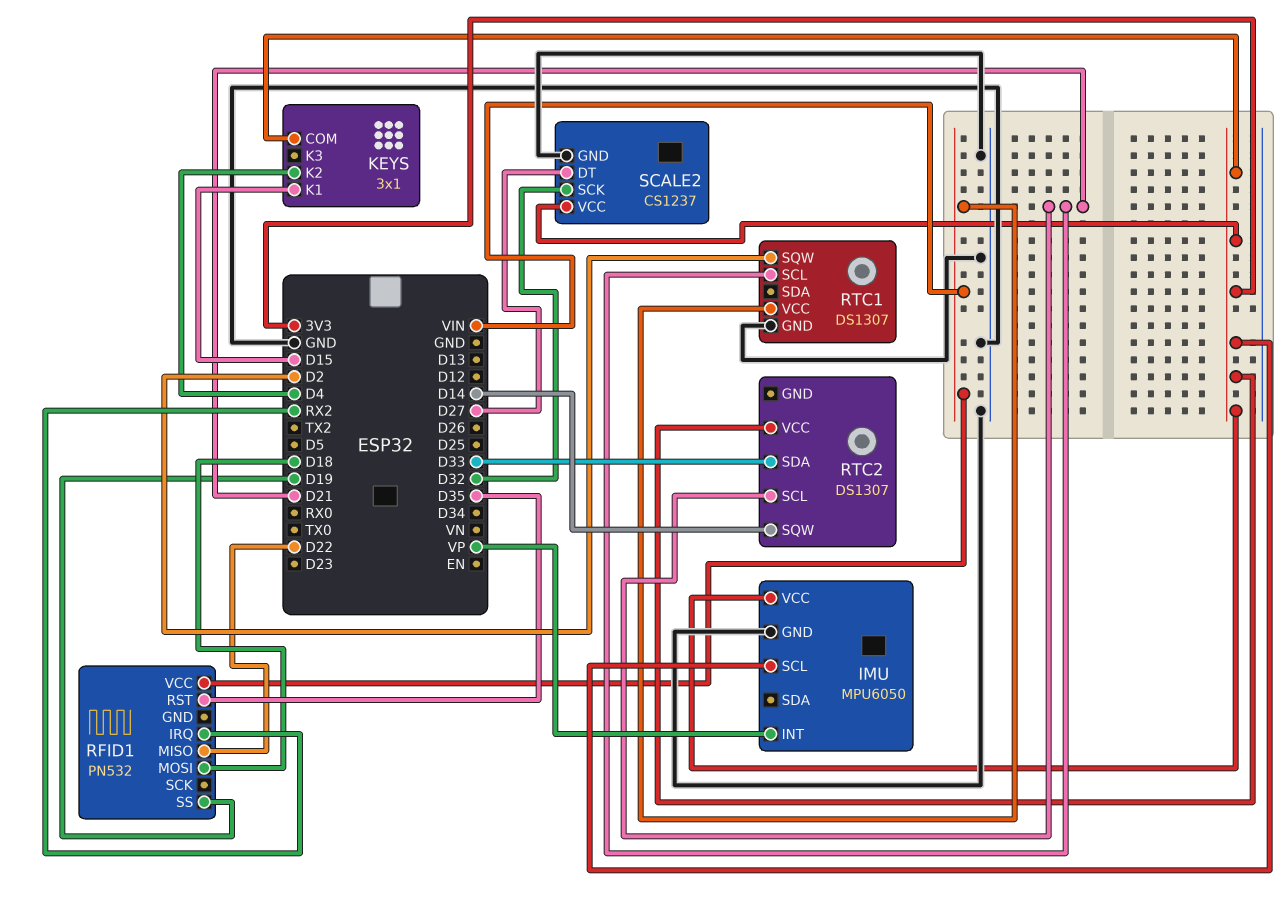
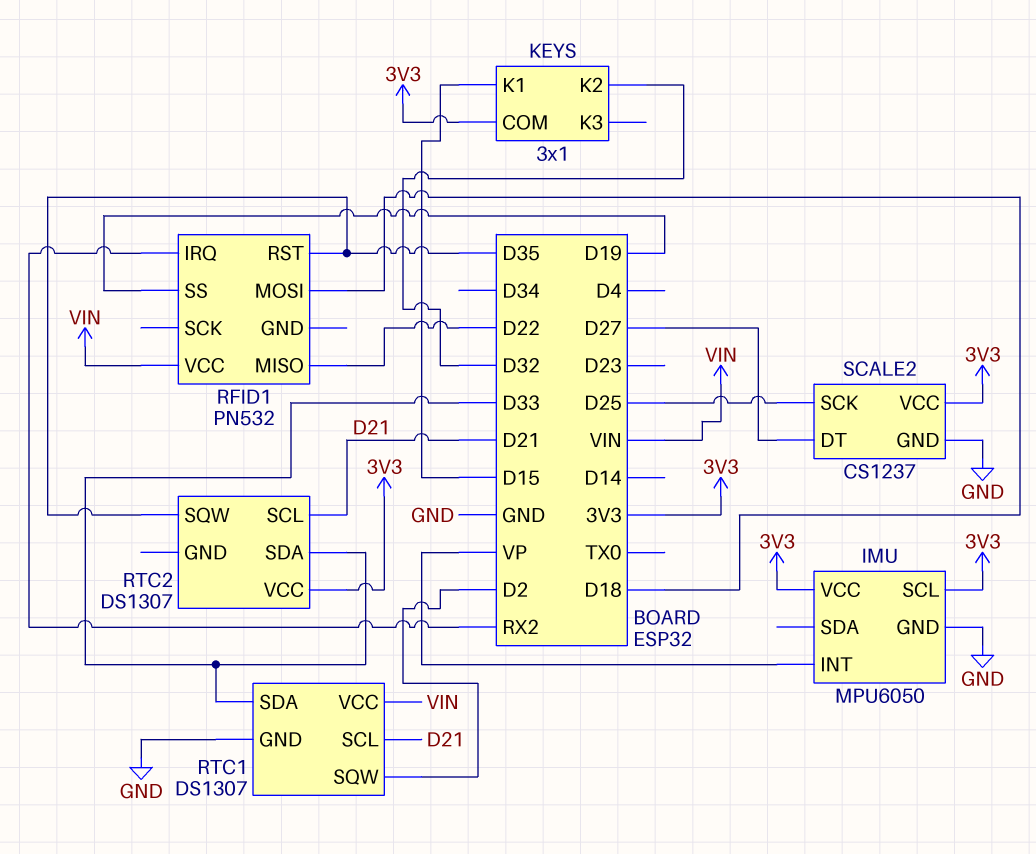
KEYS pin K2: D4 -> D32
RTC1 pin SDA: none -> D33
RTC2 pin SQW: D14 -> D35
SCALE2 pin SCK: D32 -> D25

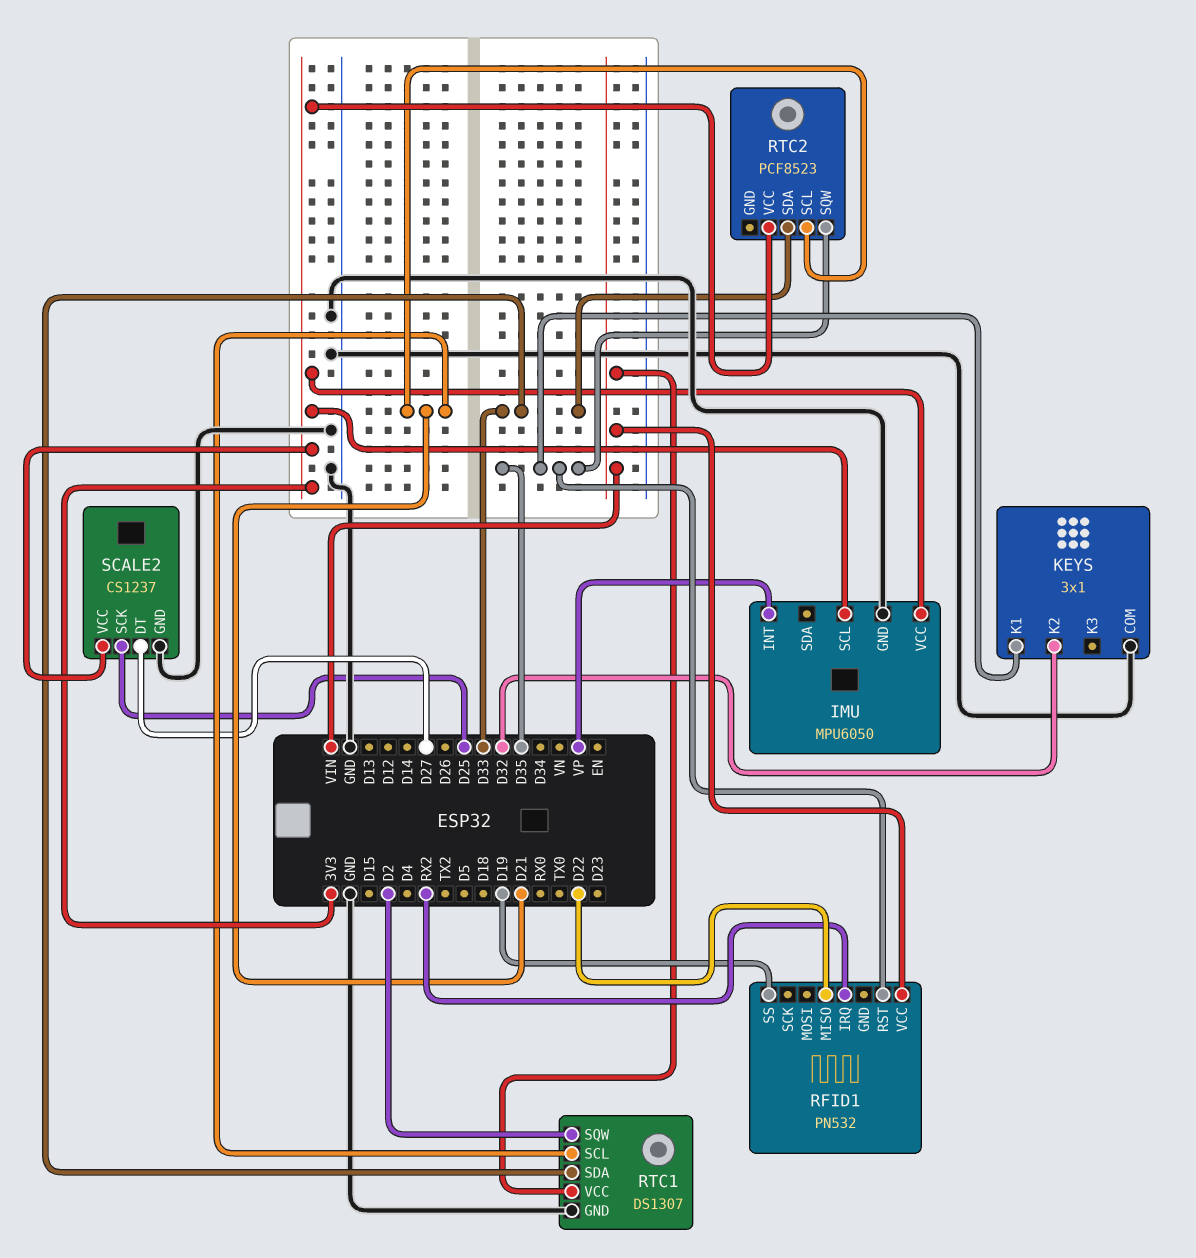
KEYS pin COM: 3V3 -> GND
KEYS pin K1: D15 -> D35
RFID1 pin MOSI: D18 -> none
RTC2: DS1307 -> PCF8523

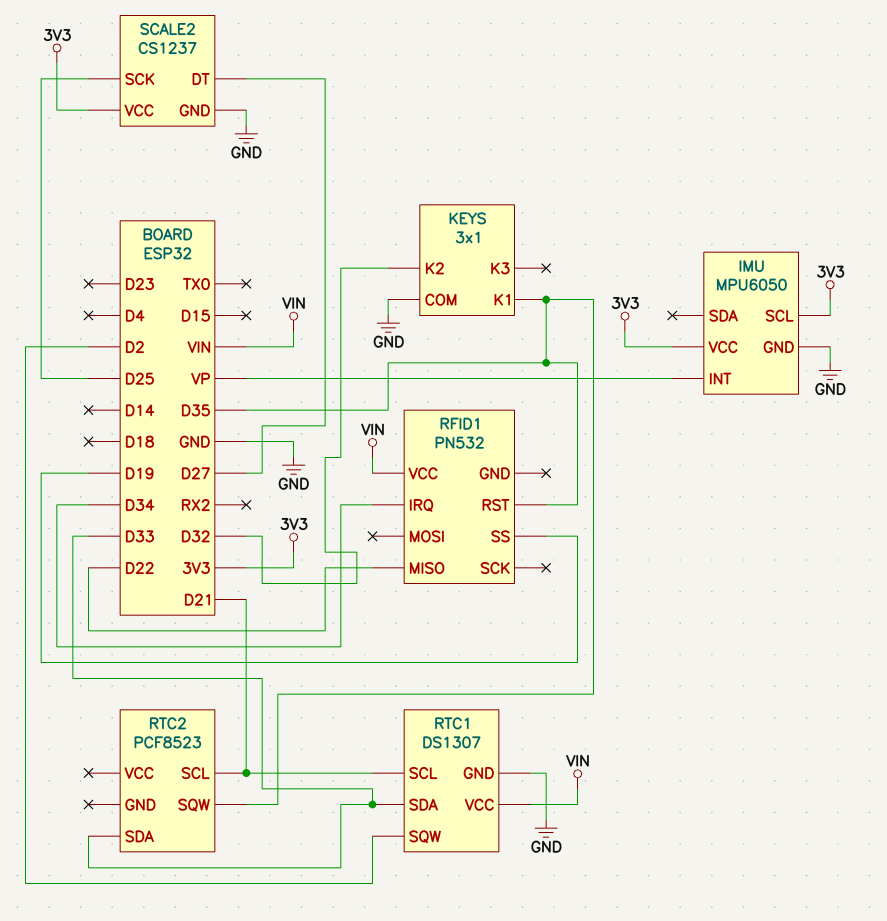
RFID1 pin IRQ: RX2 -> D34
RTC2 pin VCC: 3V3 -> none

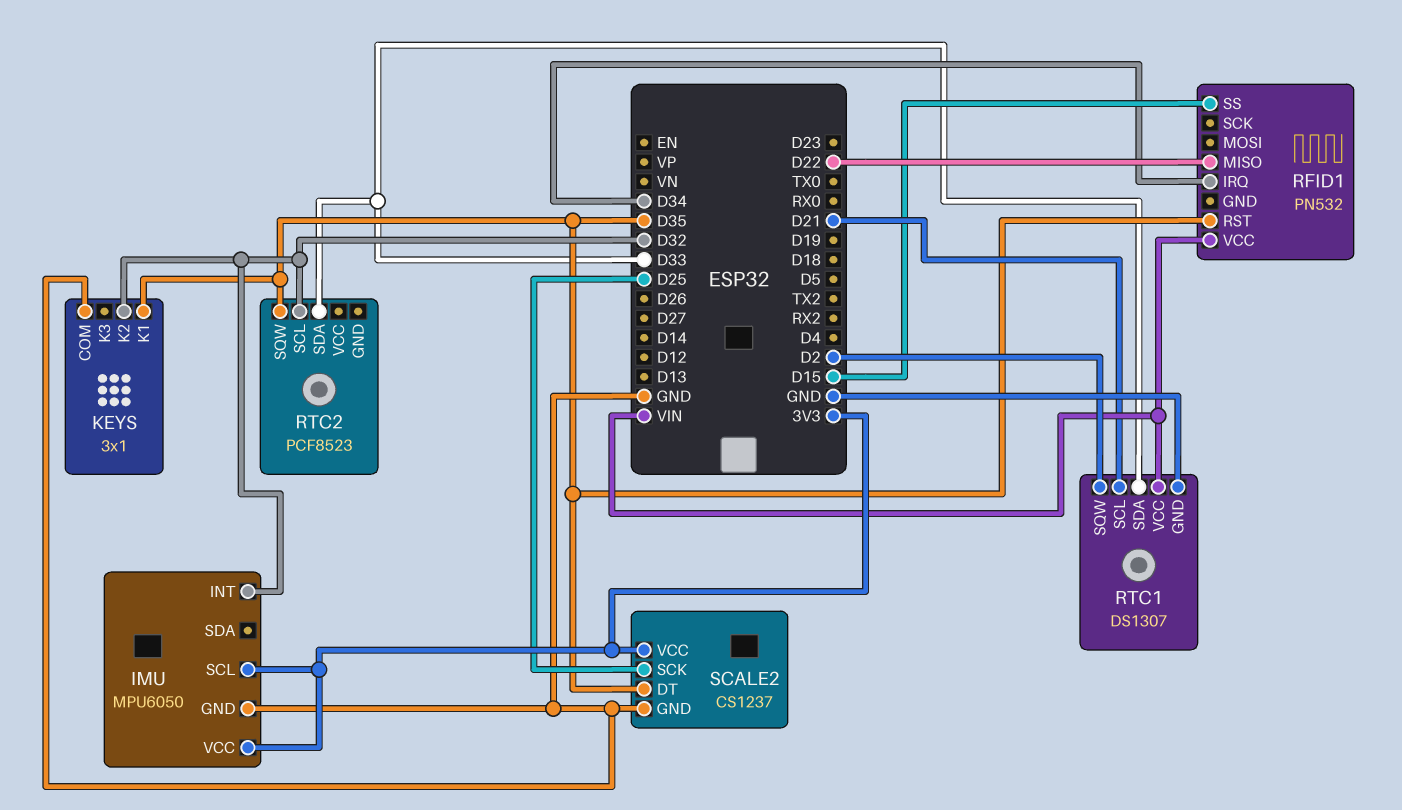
IMU pin INT: VP -> D32
RFID1 pin SS: D19 -> D15
RTC2 pin SCL: D21 -> D32
SCALE2 pin DT: D27 -> D35

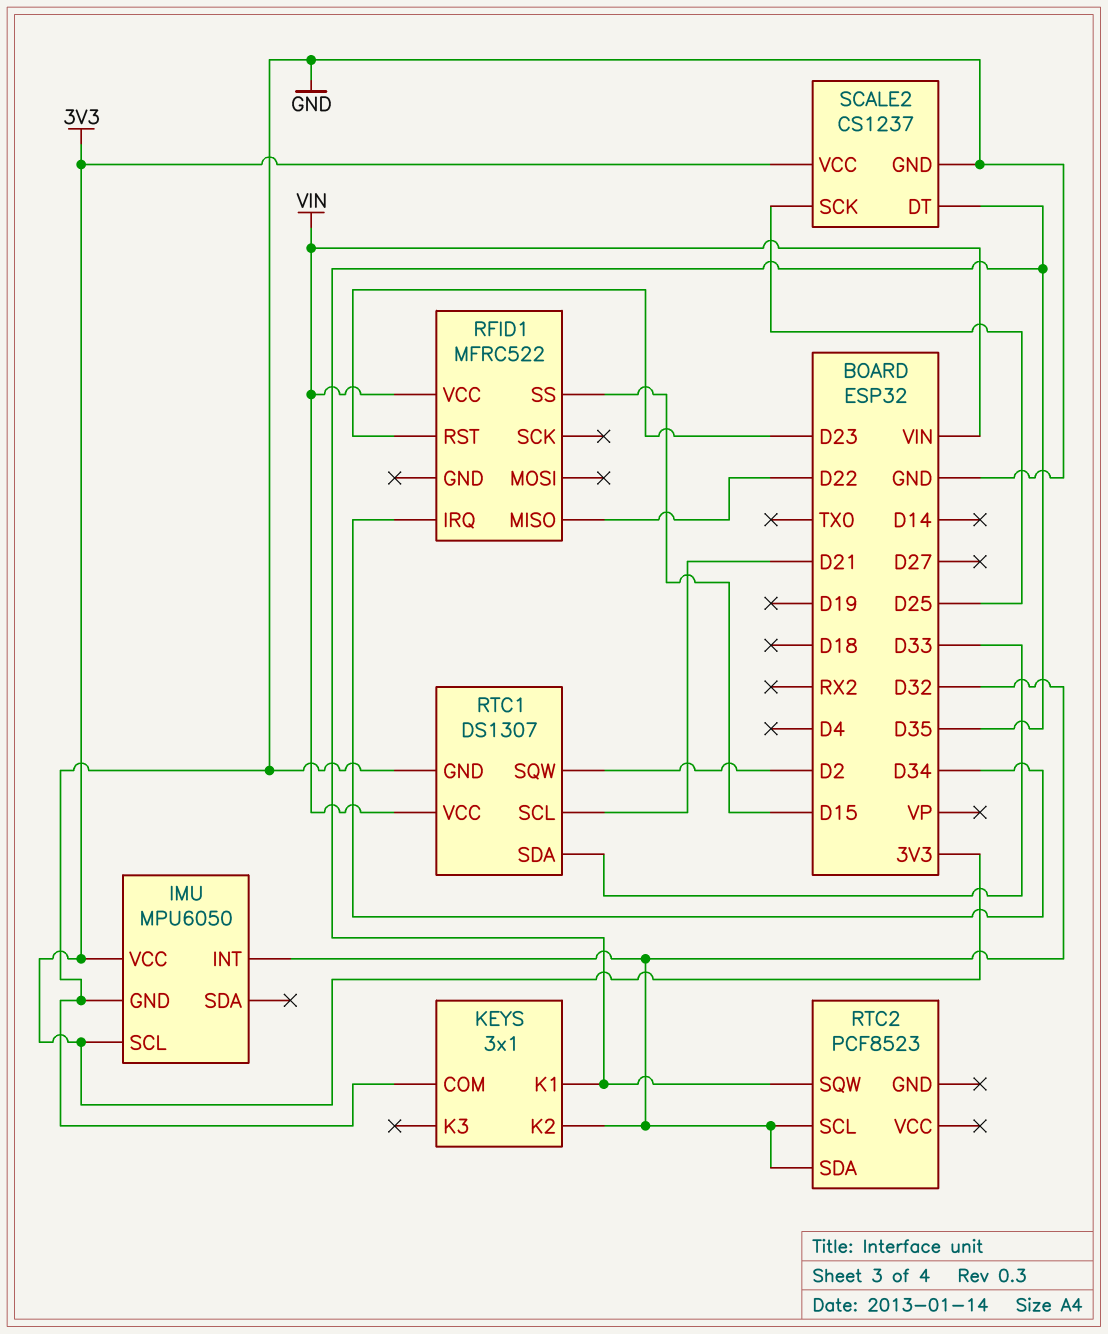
RFID1: PN532 -> MFRC522
RFID1 pin RST: D35 -> D23
RTC2 pin SDA: D33 -> D32

